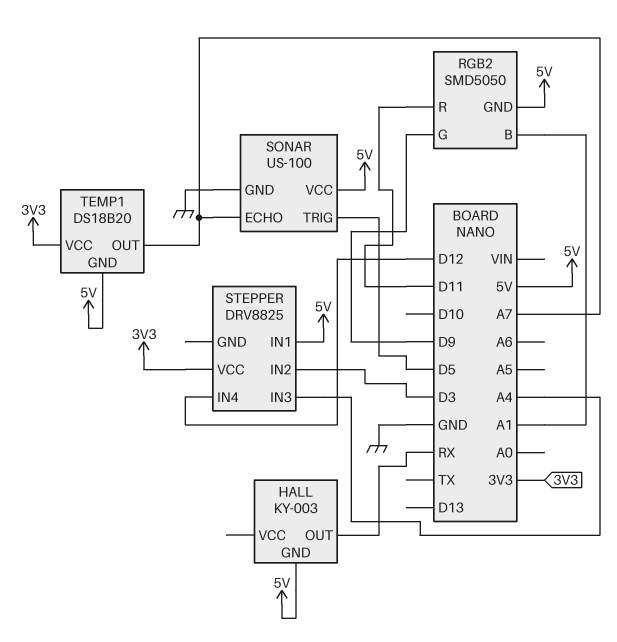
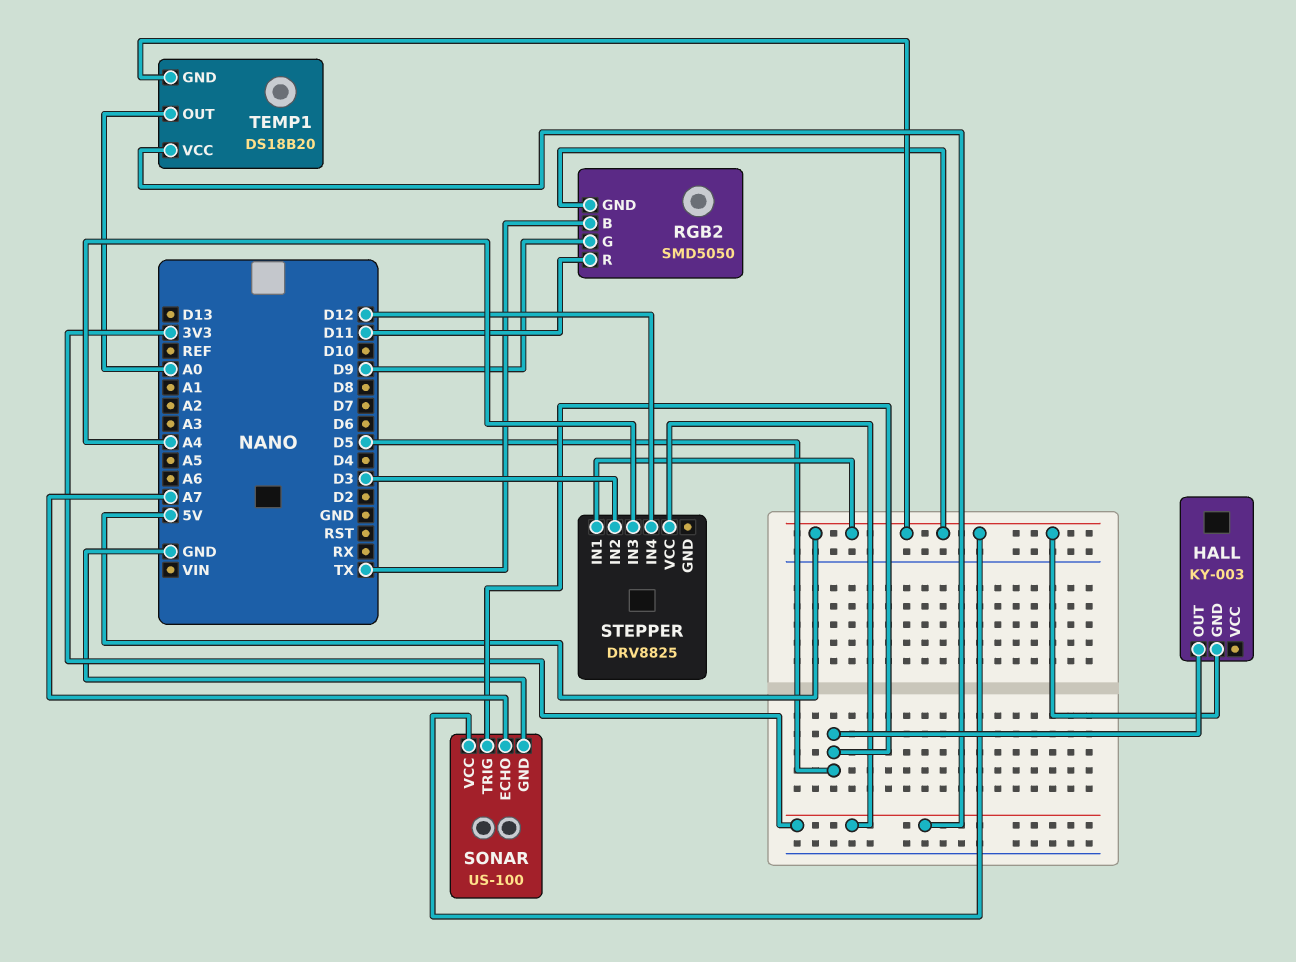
HALL pin OUT: RX -> D5
RGB2 pin B: A1 -> TX
TEMP1 pin OUT: A7 -> A0

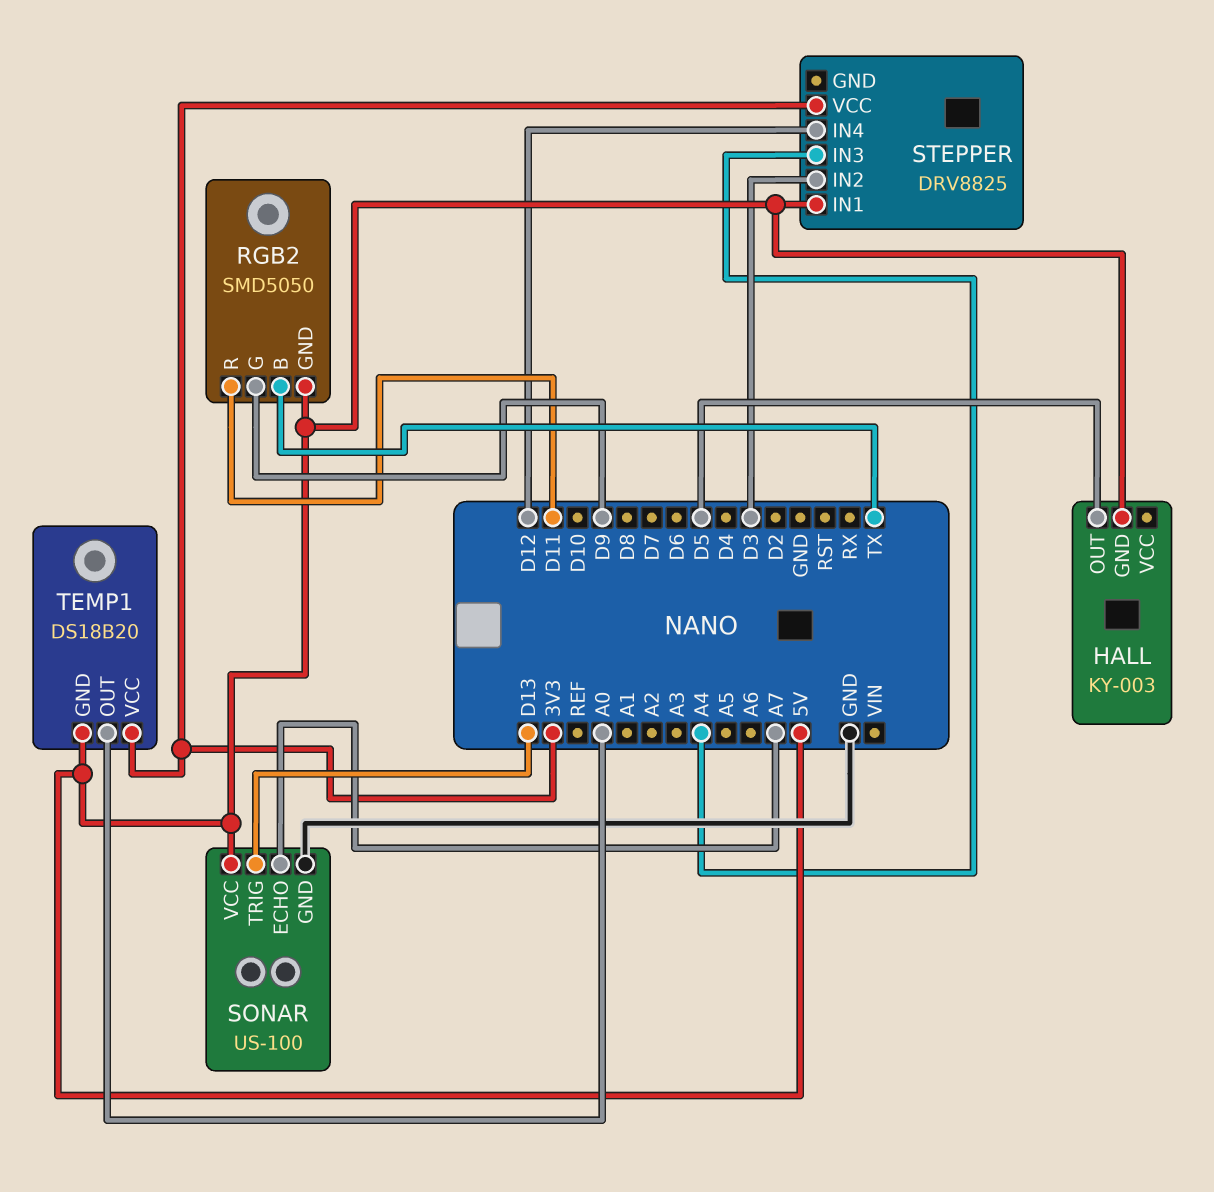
SONAR pin TRIG: D5 -> D13

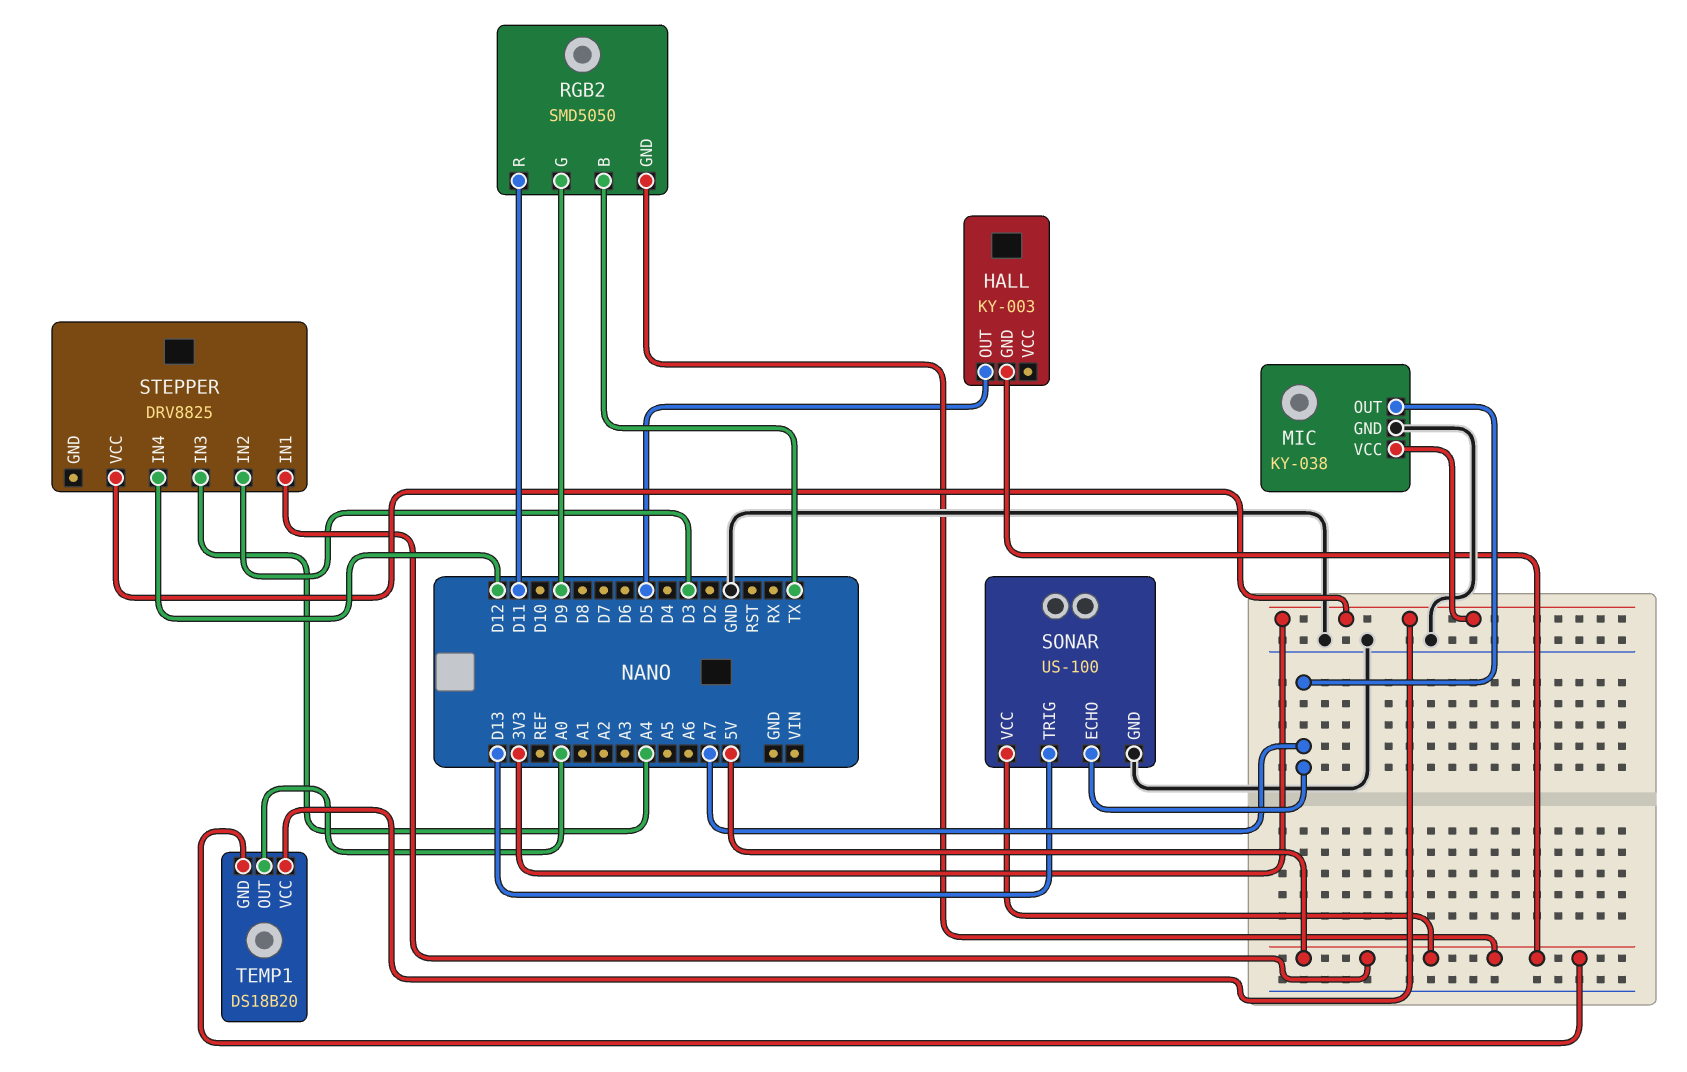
MIC: none -> KY-038
MIC pin GND: none -> GND
MIC pin OUT: none -> A7
MIC pin VCC: none -> 3V3

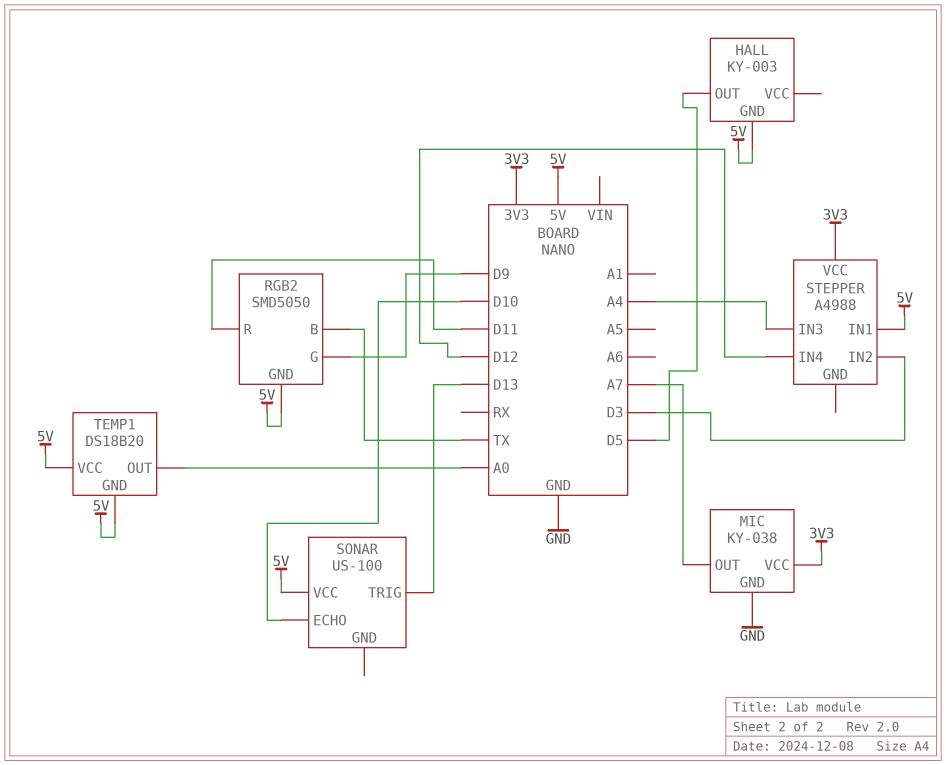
SONAR pin ECHO: A7 -> D10
SONAR pin GND: GND -> none
STEPPER: DRV8825 -> A4988
TEMP1 pin VCC: 3V3 -> 5V

